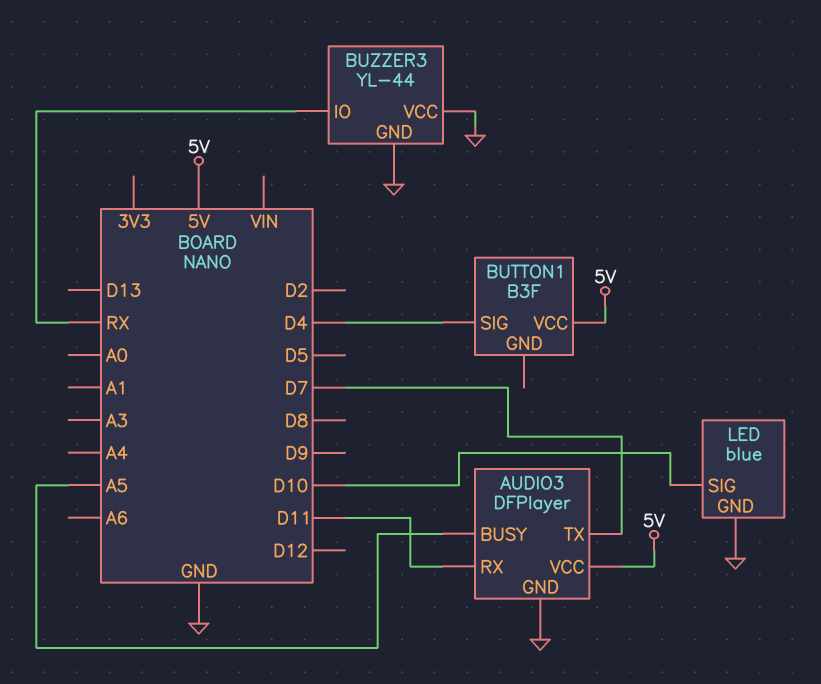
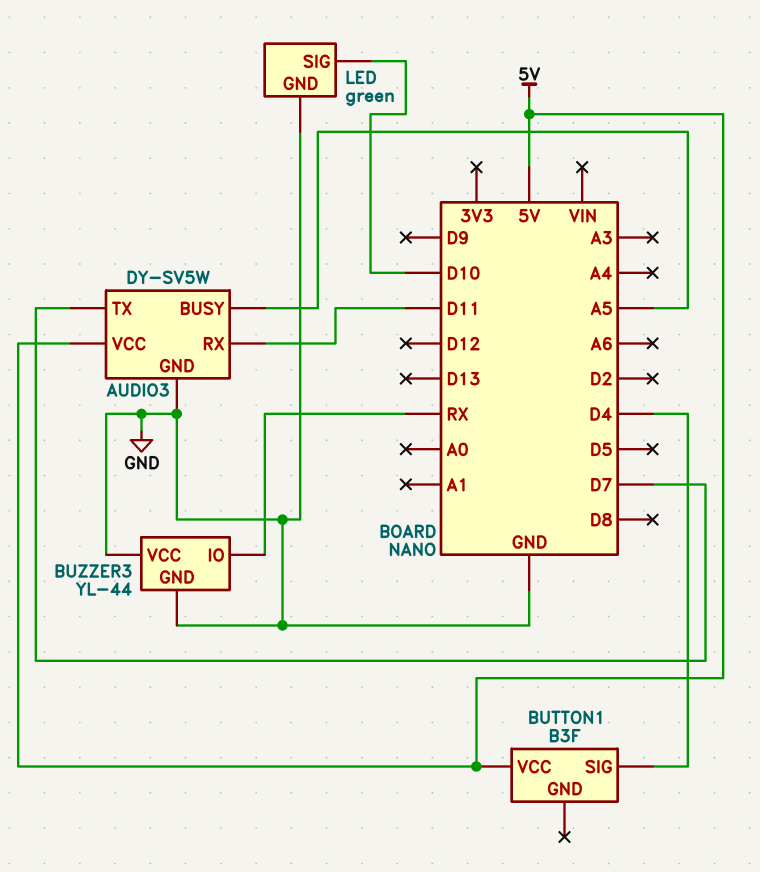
AUDIO3: DFPlayer -> DY-SV5W
LED: blue -> green

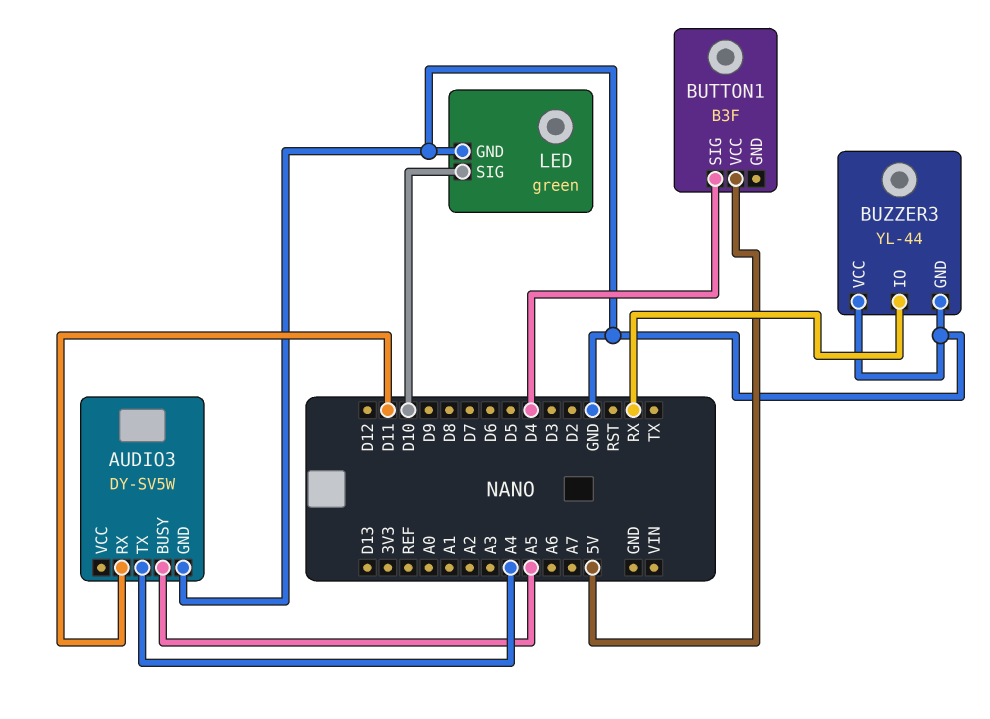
AUDIO3 pin TX: D7 -> A4
AUDIO3 pin VCC: 5V -> none

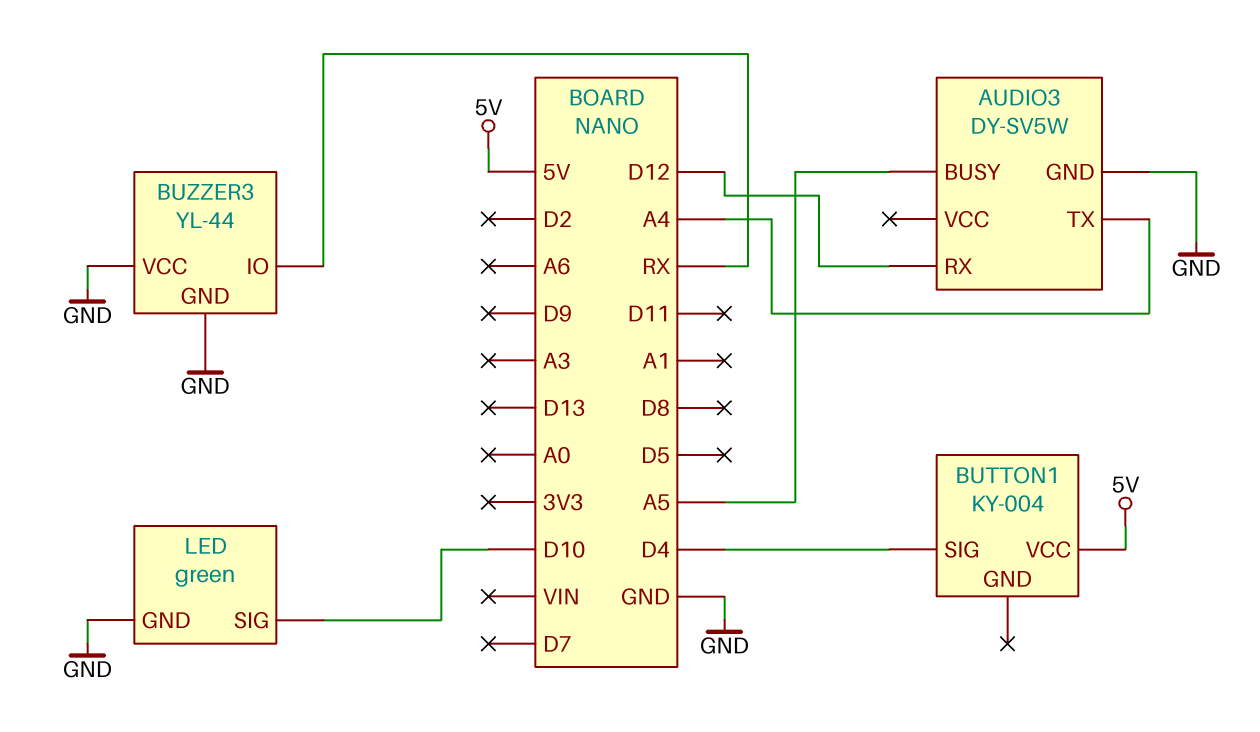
AUDIO3 pin RX: D11 -> D12
BUTTON1: B3F -> KY-004

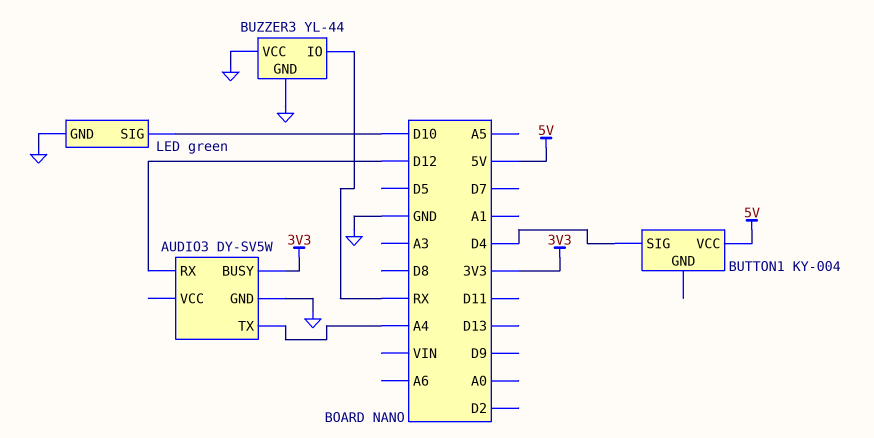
AUDIO3 pin BUSY: A5 -> 3V3

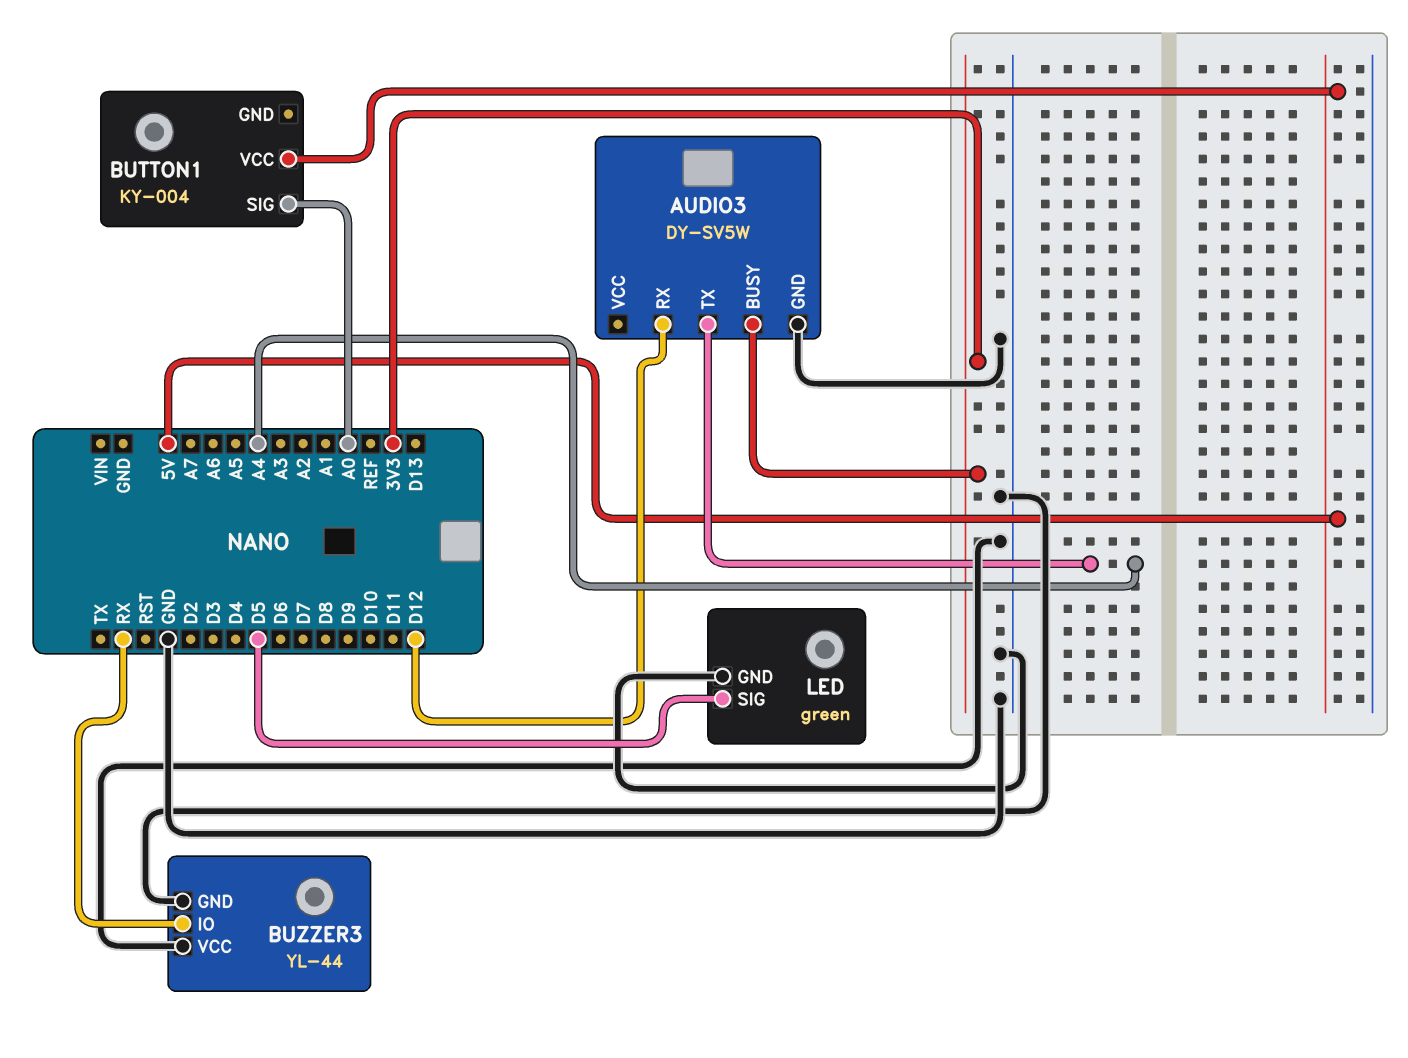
BUTTON1 pin SIG: D4 -> A0
LED pin SIG: D10 -> D5

